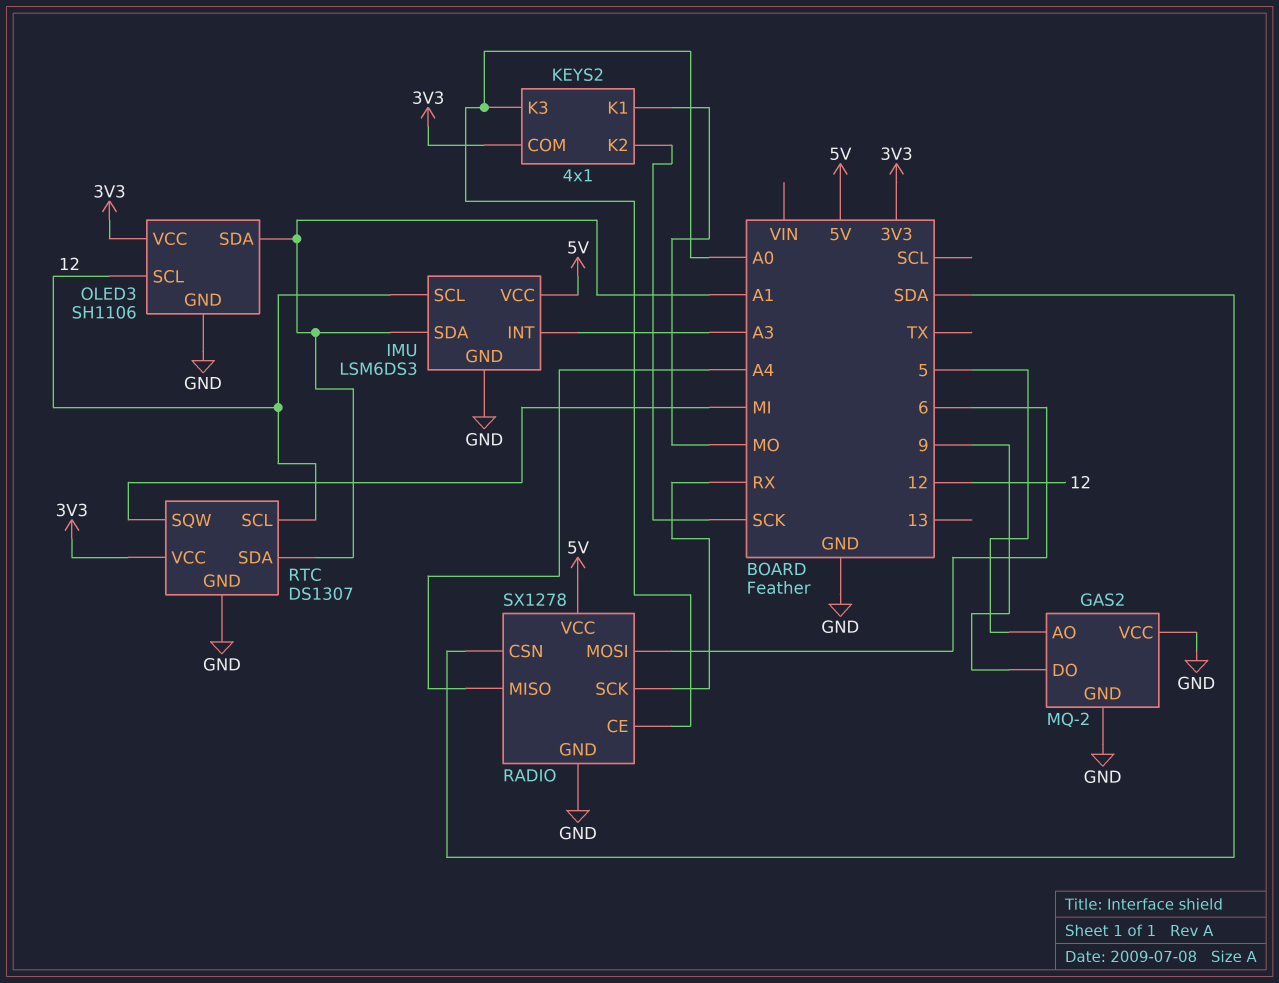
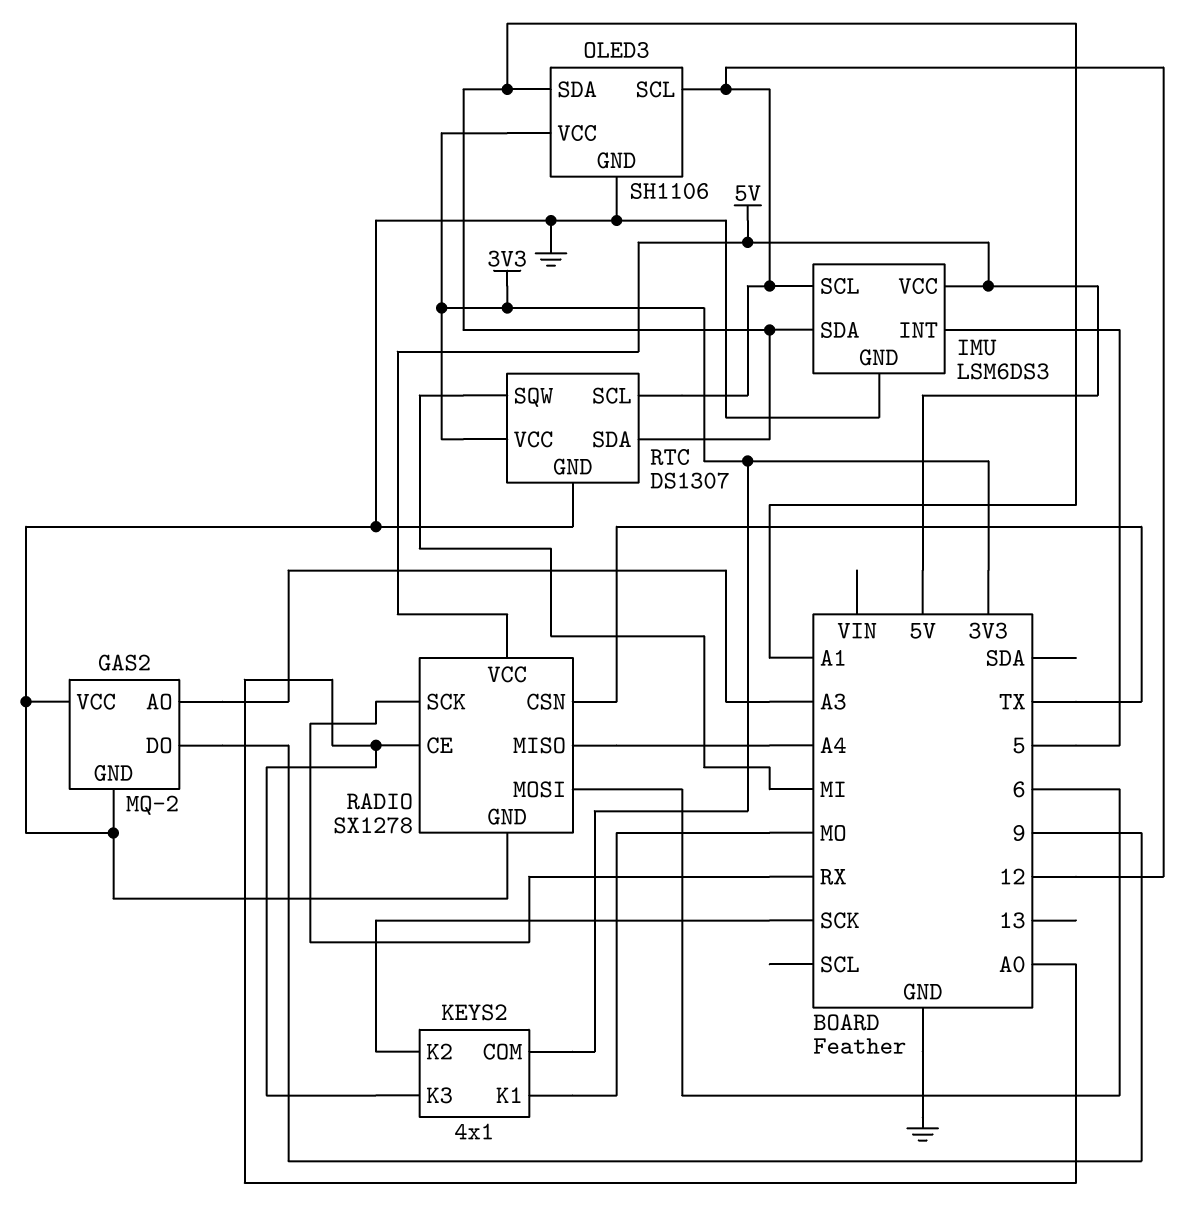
GAS2 pin AO: 5 -> A3
IMU pin INT: A3 -> 5
RADIO pin CSN: SDA -> TX

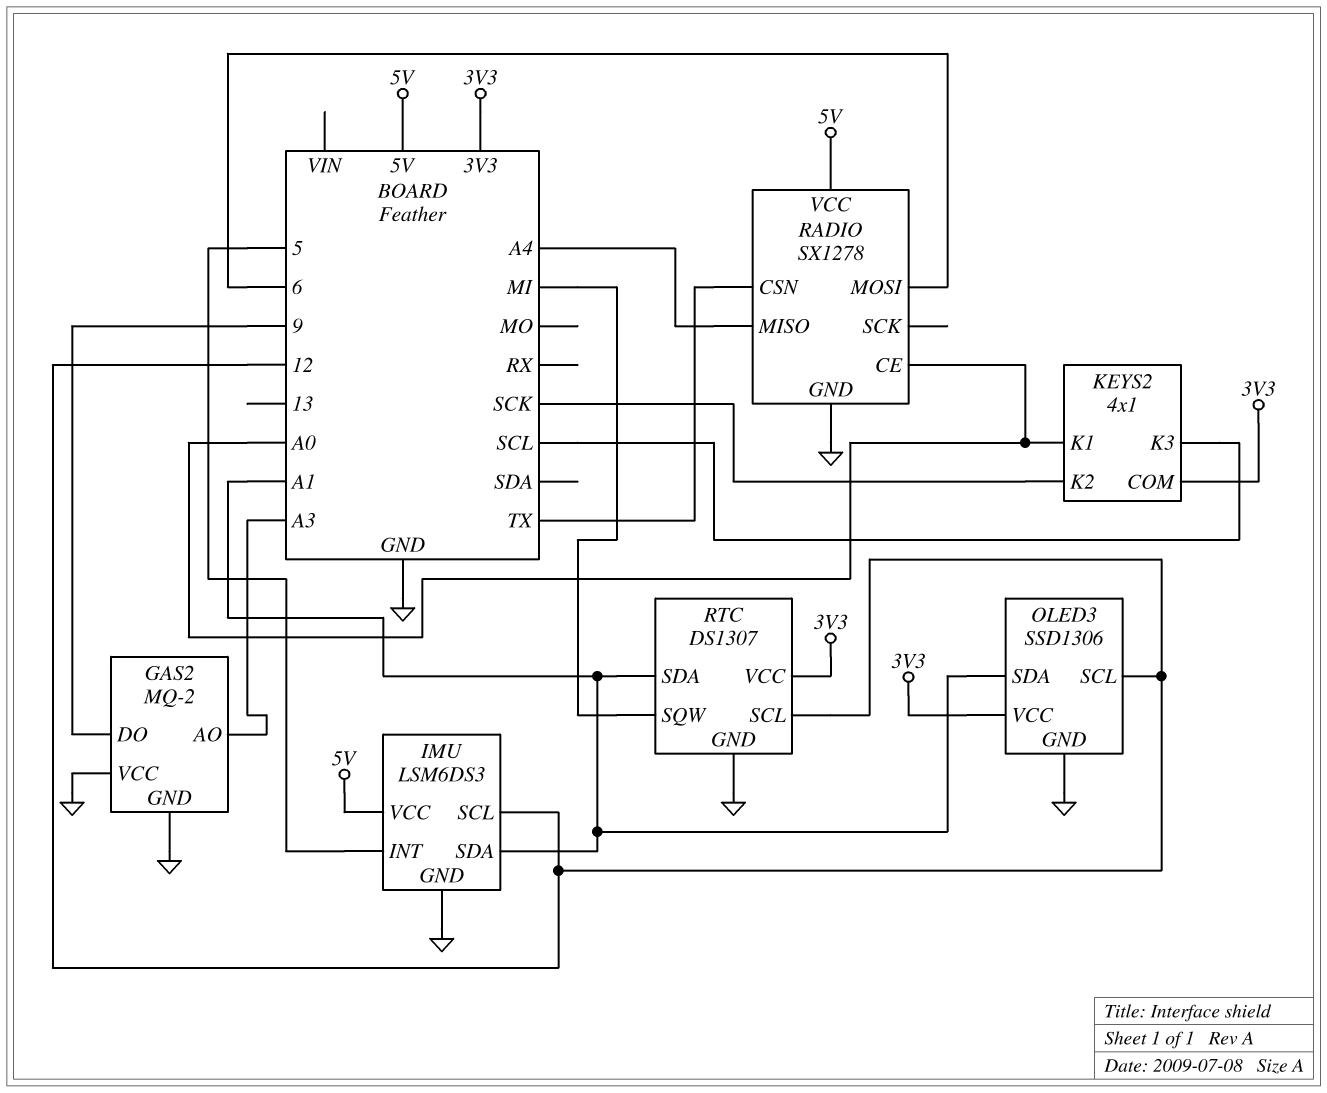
KEYS2 pin K1: MO -> A0
KEYS2 pin K3: A0 -> SCL
OLED3: SH1106 -> SSD1306
RADIO pin SCK: RX -> none

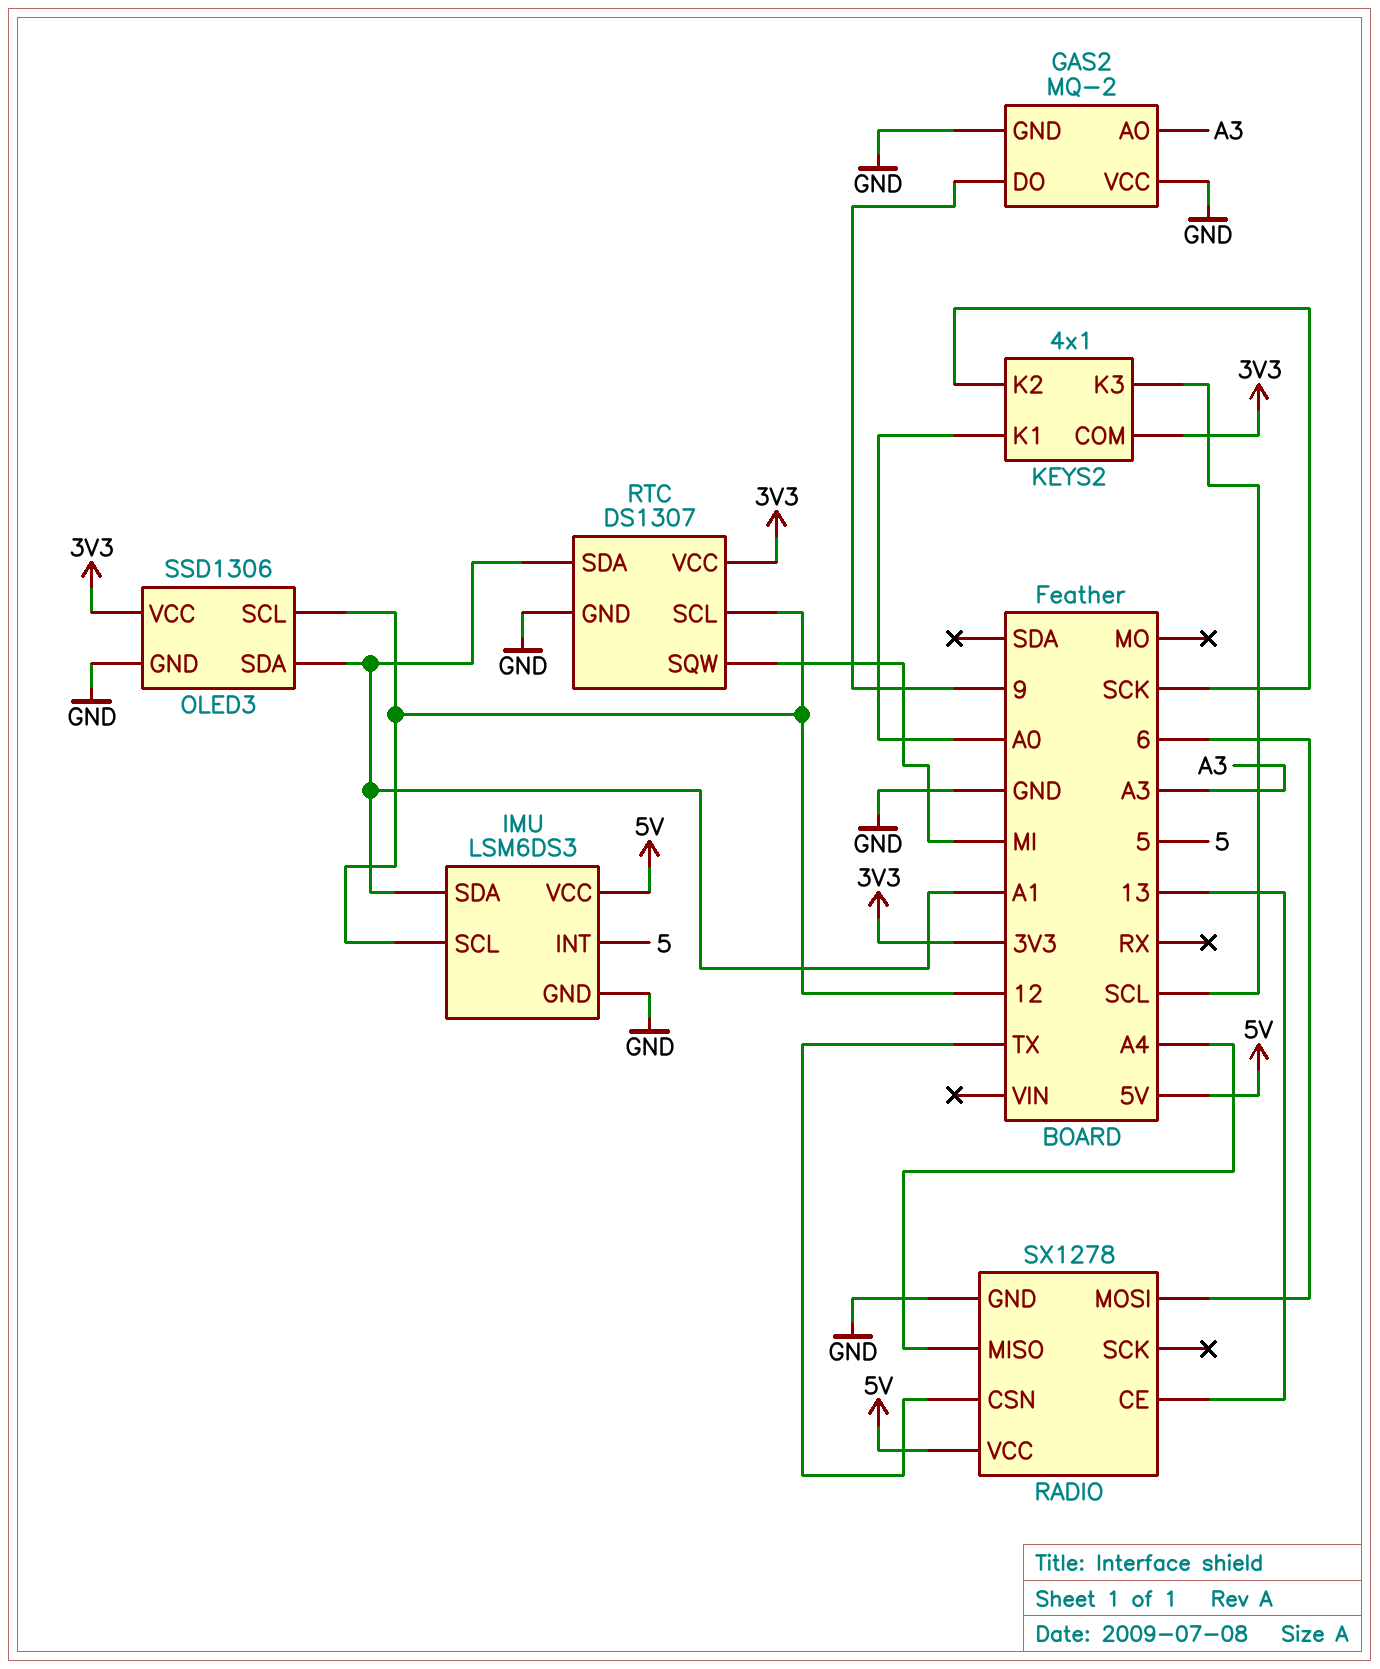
RADIO pin CE: A0 -> 13

